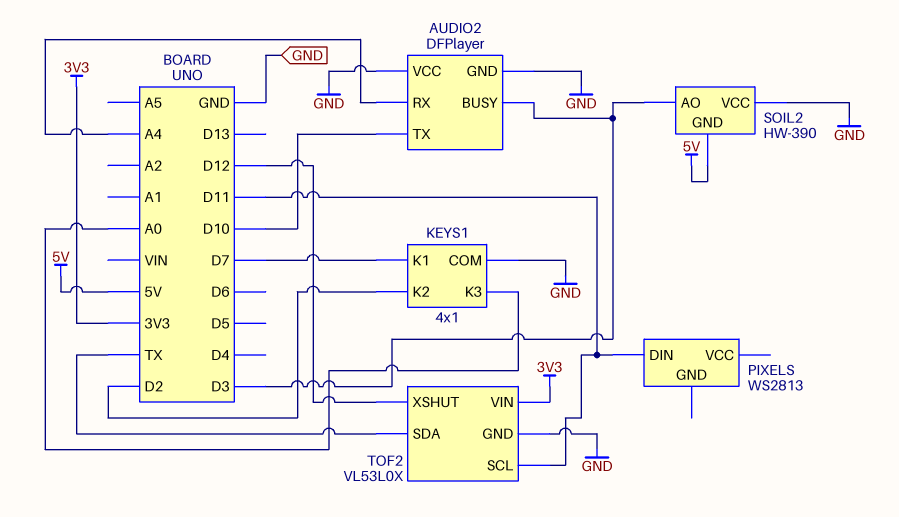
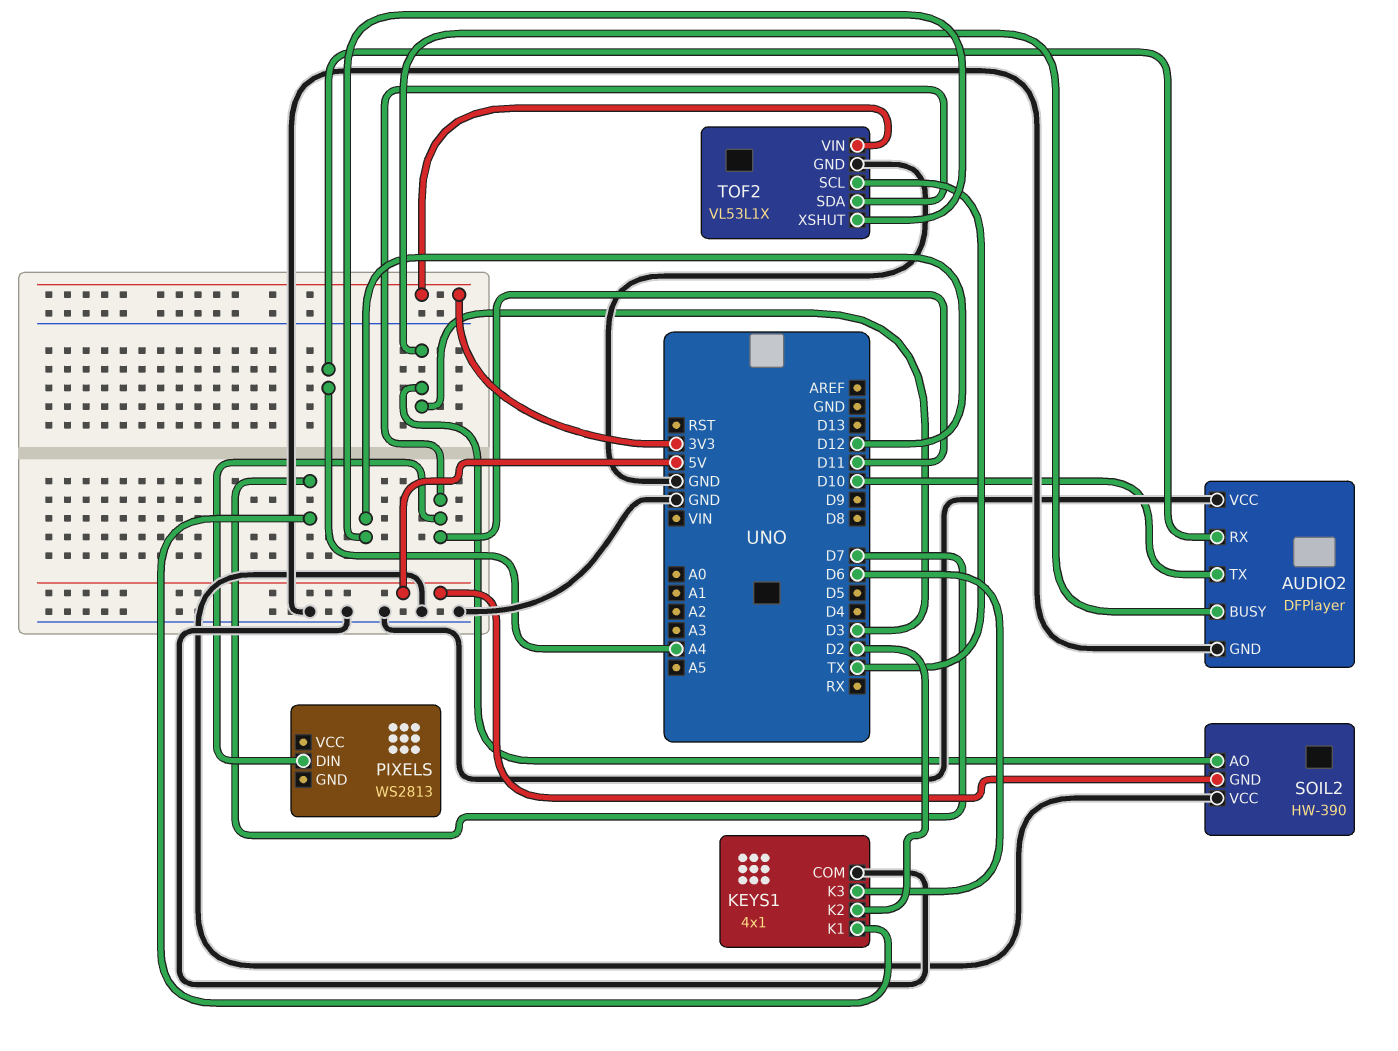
KEYS1 pin K3: A0 -> D6
TOF2: VL53L0X -> VL53L1X
TOF2 pin SCL: D11 -> TX
TOF2 pin SDA: TX -> D11

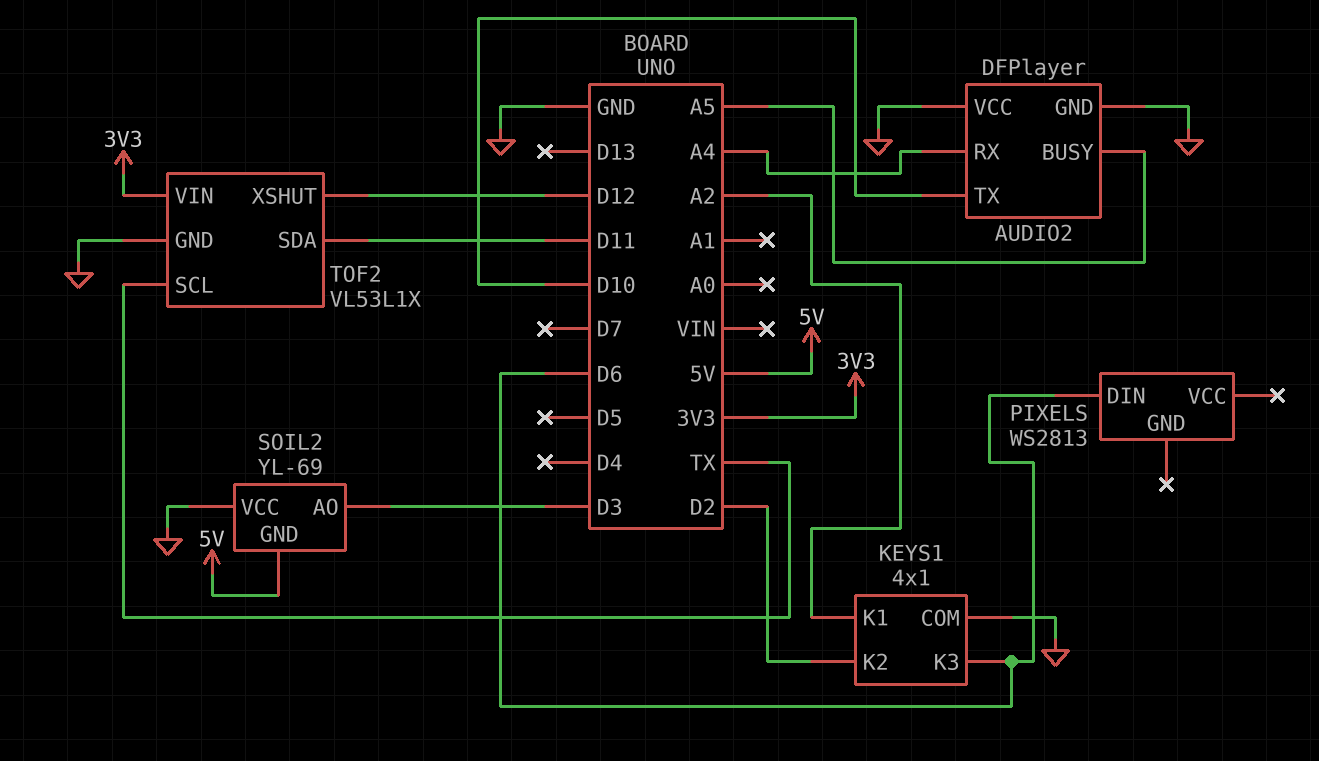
AUDIO2 pin BUSY: D3 -> A5
KEYS1 pin K1: D7 -> A2
PIXELS pin DIN: D11 -> D6
SOIL2: HW-390 -> YL-69

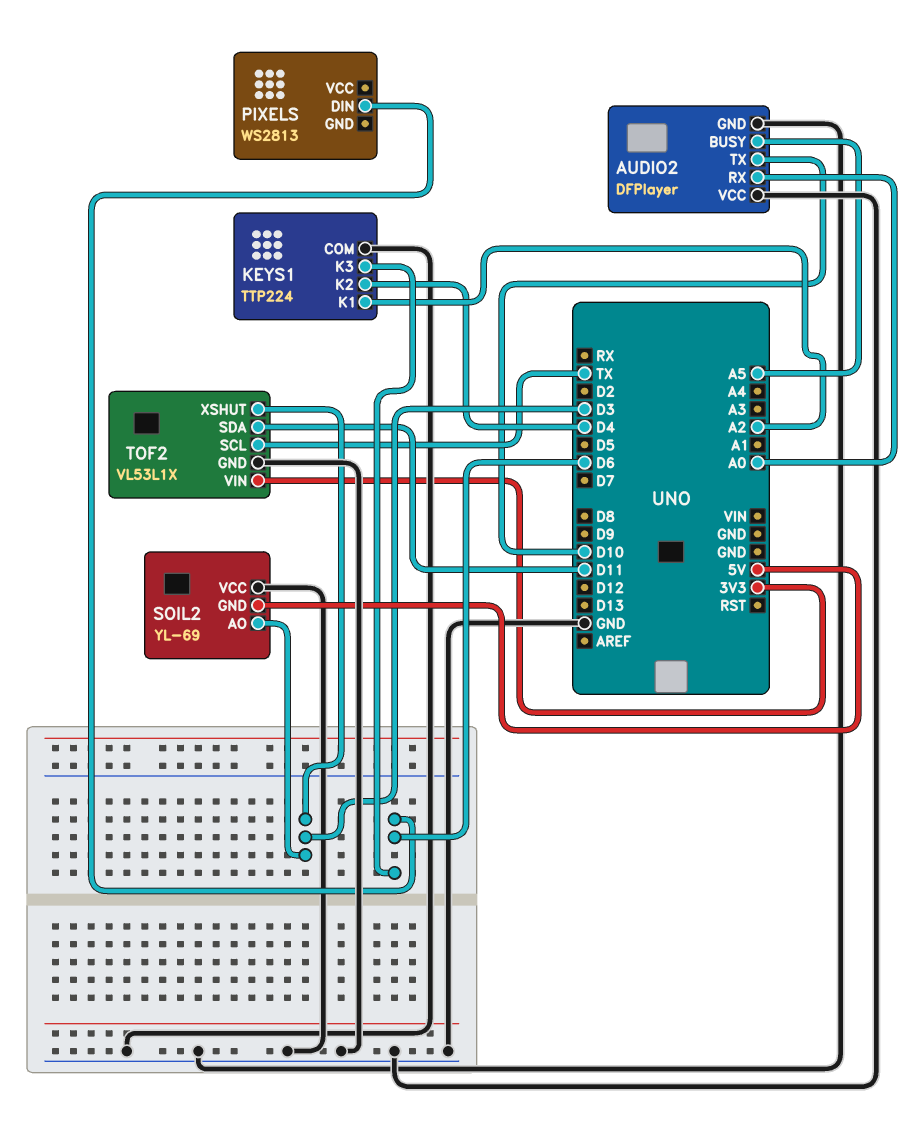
AUDIO2 pin RX: A4 -> A0
KEYS1: 4x1 -> TTP224
KEYS1 pin K2: D2 -> D4
TOF2 pin XSHUT: D12 -> D3

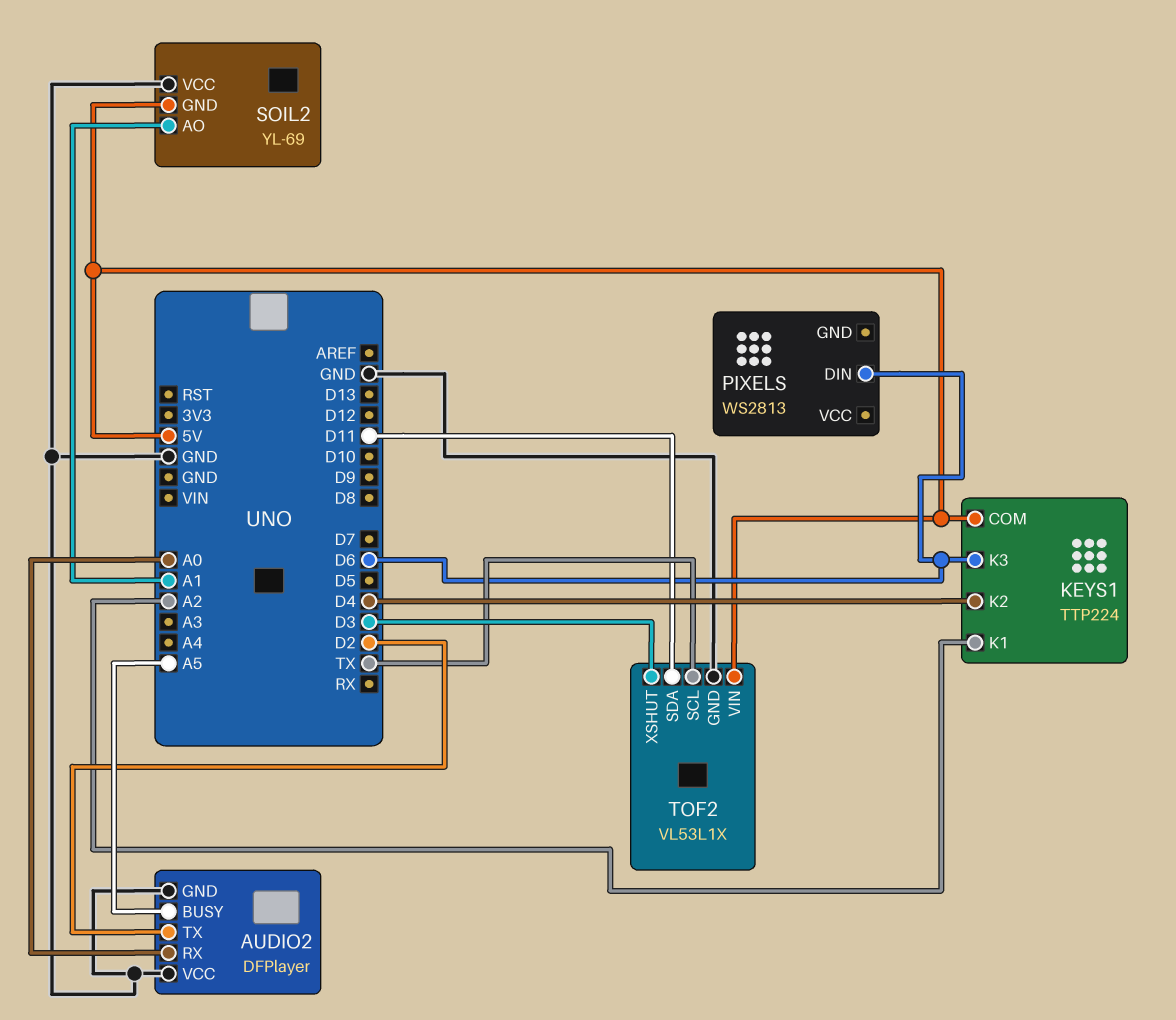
AUDIO2 pin TX: D10 -> D2
KEYS1 pin COM: GND -> 5V
SOIL2 pin AO: D3 -> A1
TOF2 pin VIN: 3V3 -> 5V

